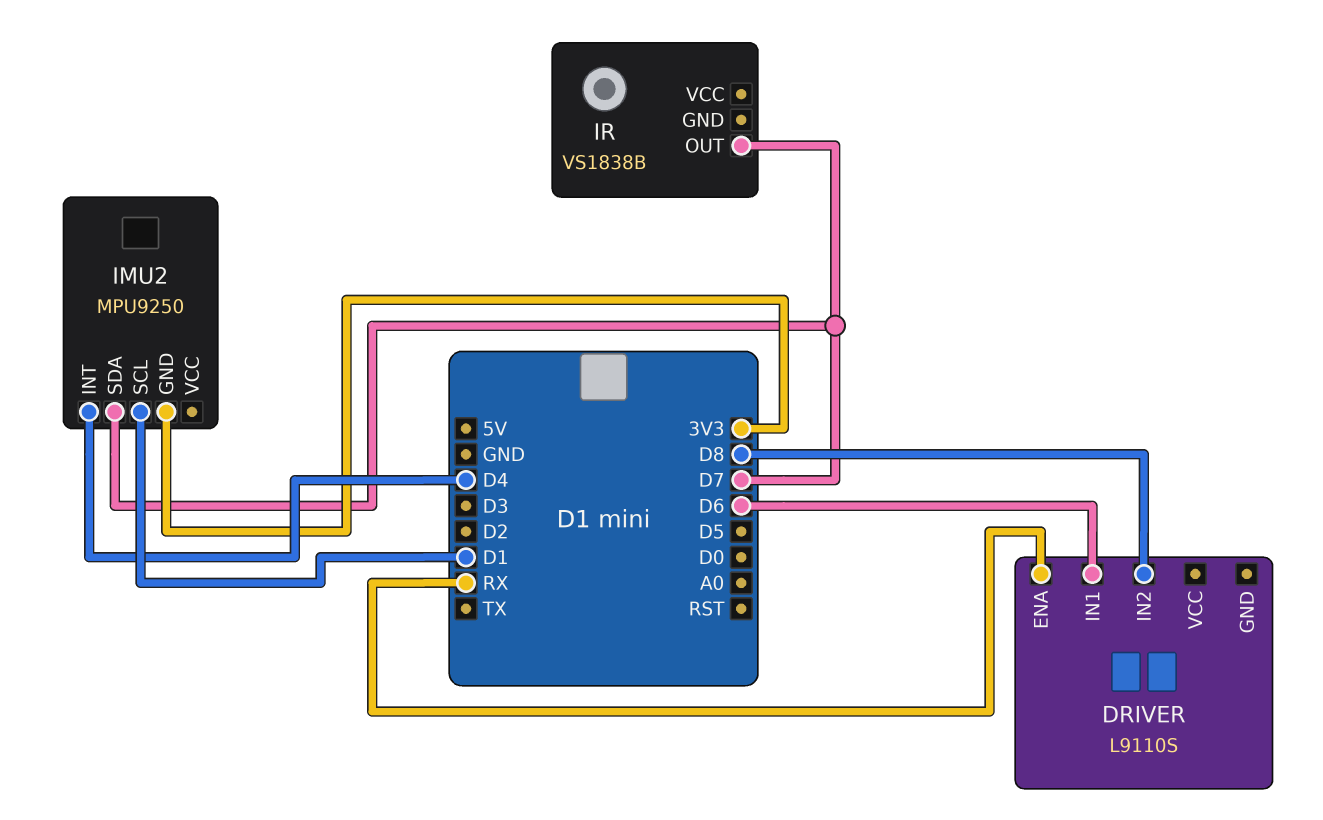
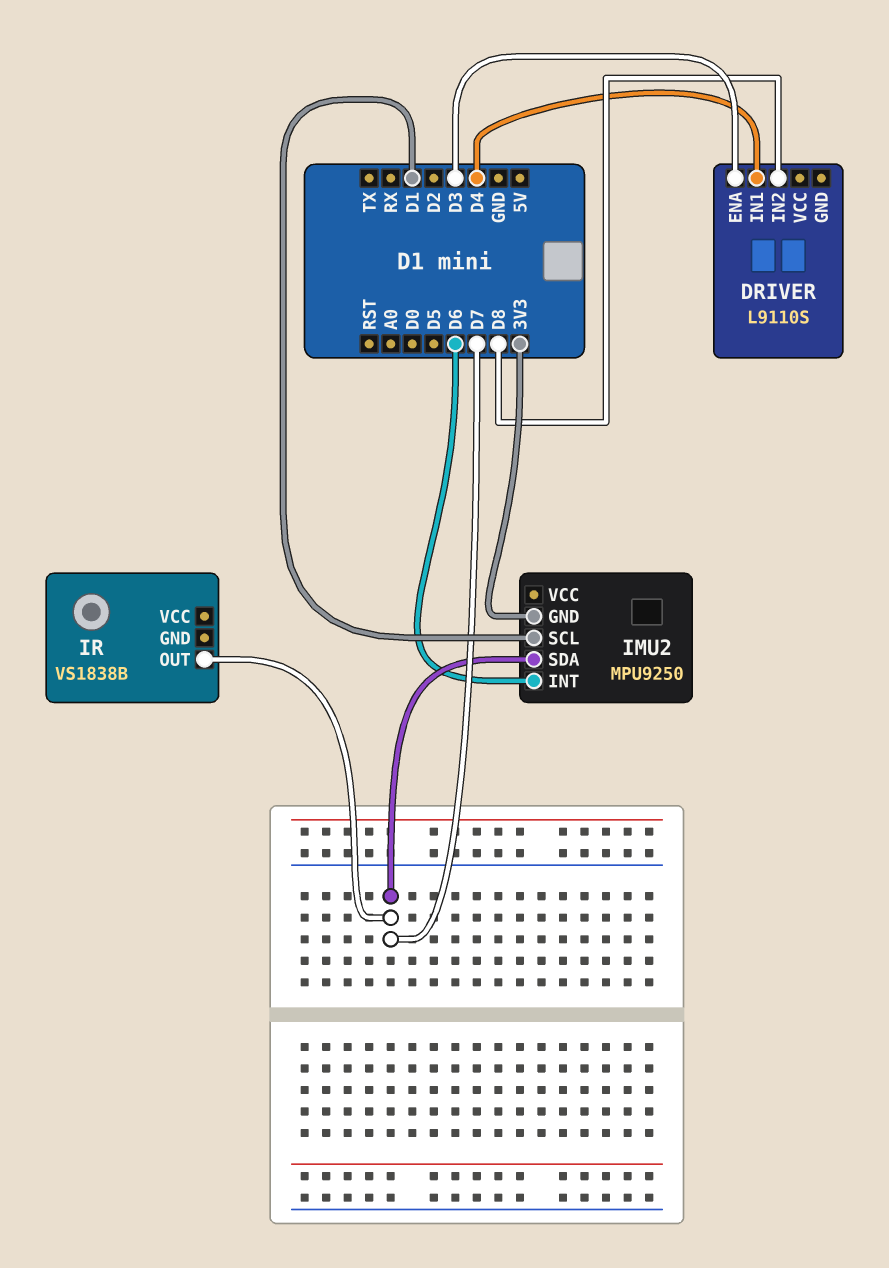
DRIVER pin ENA: RX -> D3
DRIVER pin IN1: D6 -> D4
IMU2 pin INT: D4 -> D6

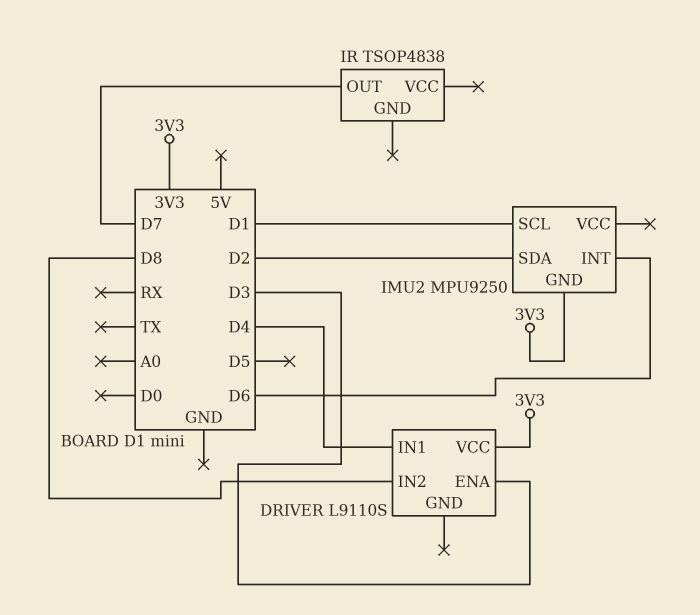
DRIVER pin VCC: none -> 3V3
IMU2 pin SDA: D7 -> D2
IR: VS1838B -> TSOP4838

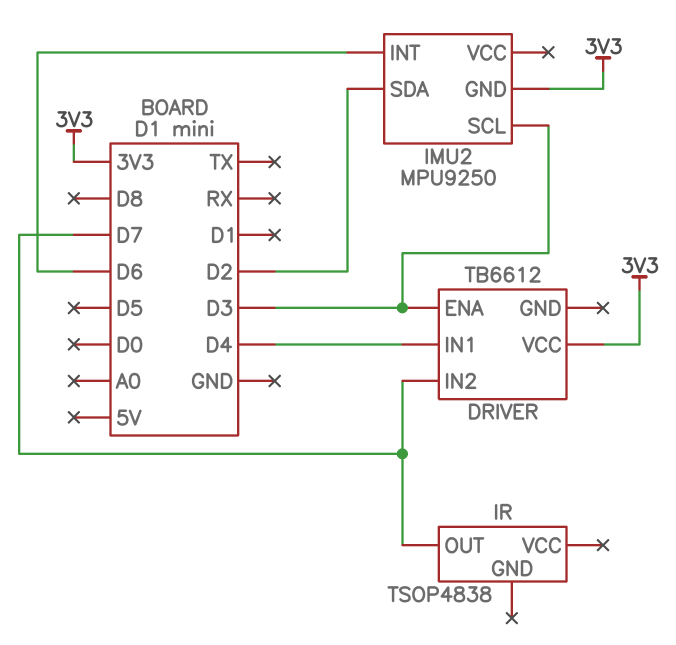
DRIVER: L9110S -> TB6612
DRIVER pin IN2: D8 -> D7
IMU2 pin SCL: D1 -> D3

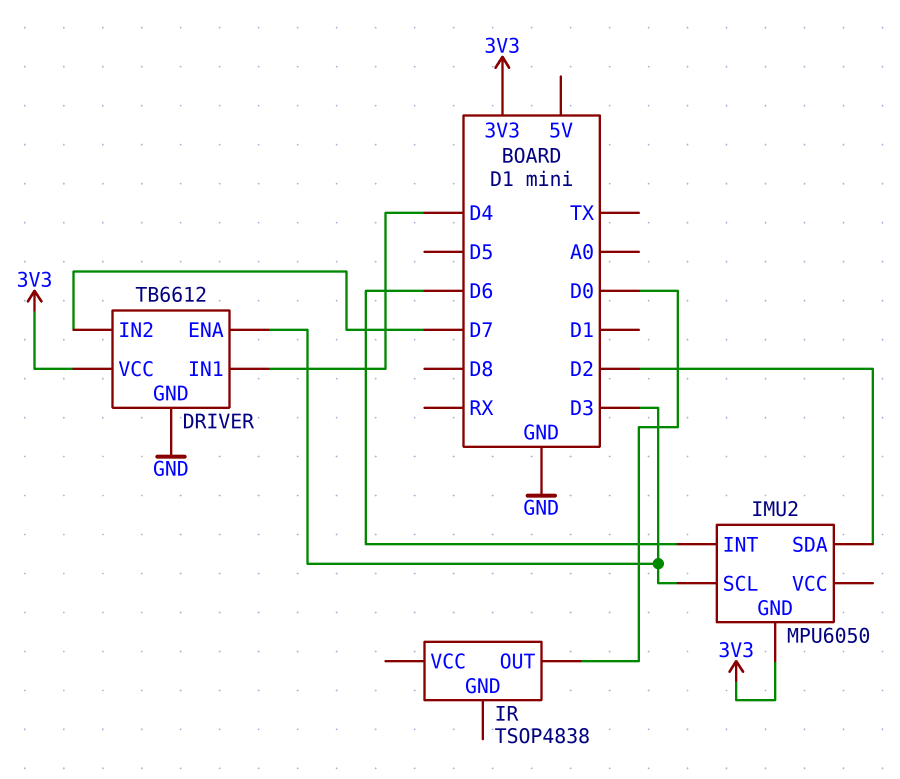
DRIVER pin GND: none -> GND
IMU2: MPU9250 -> MPU6050
IR pin OUT: D7 -> D0

